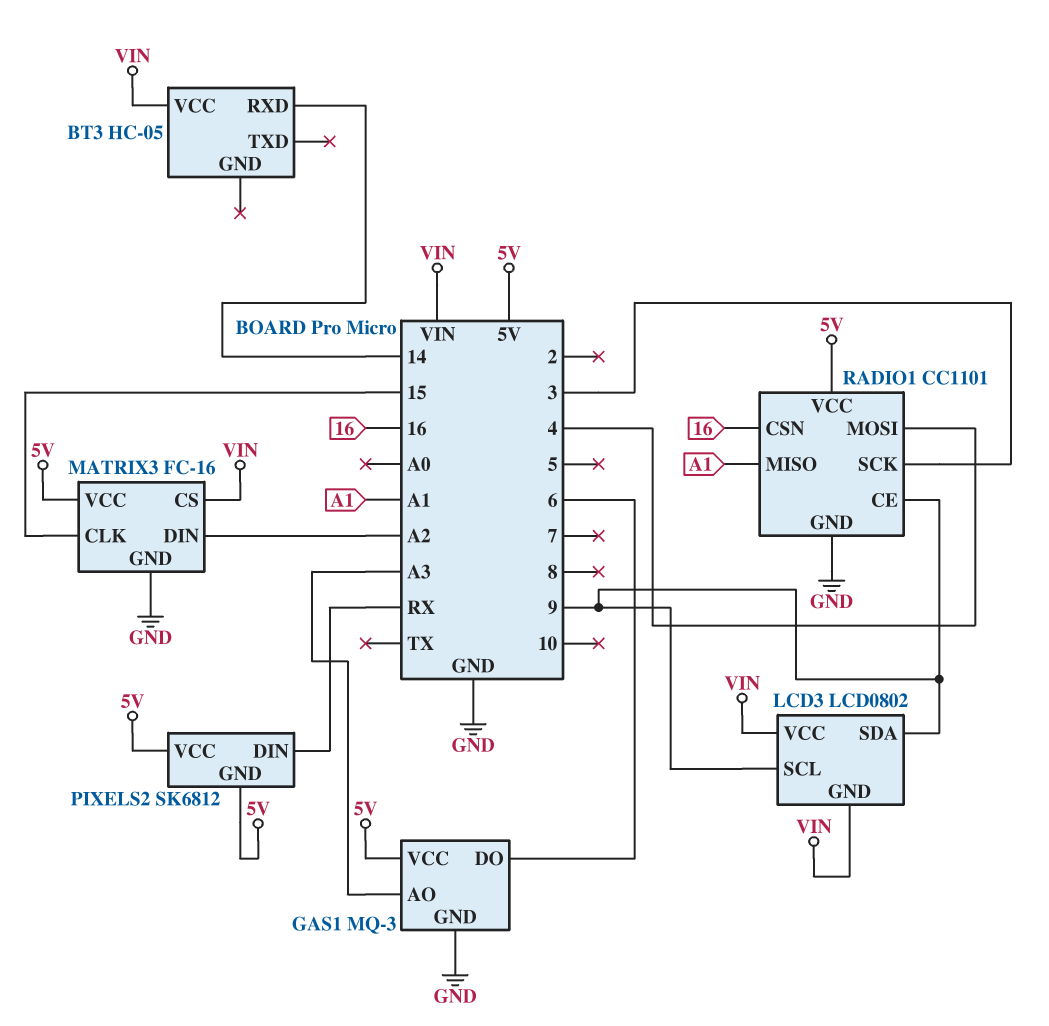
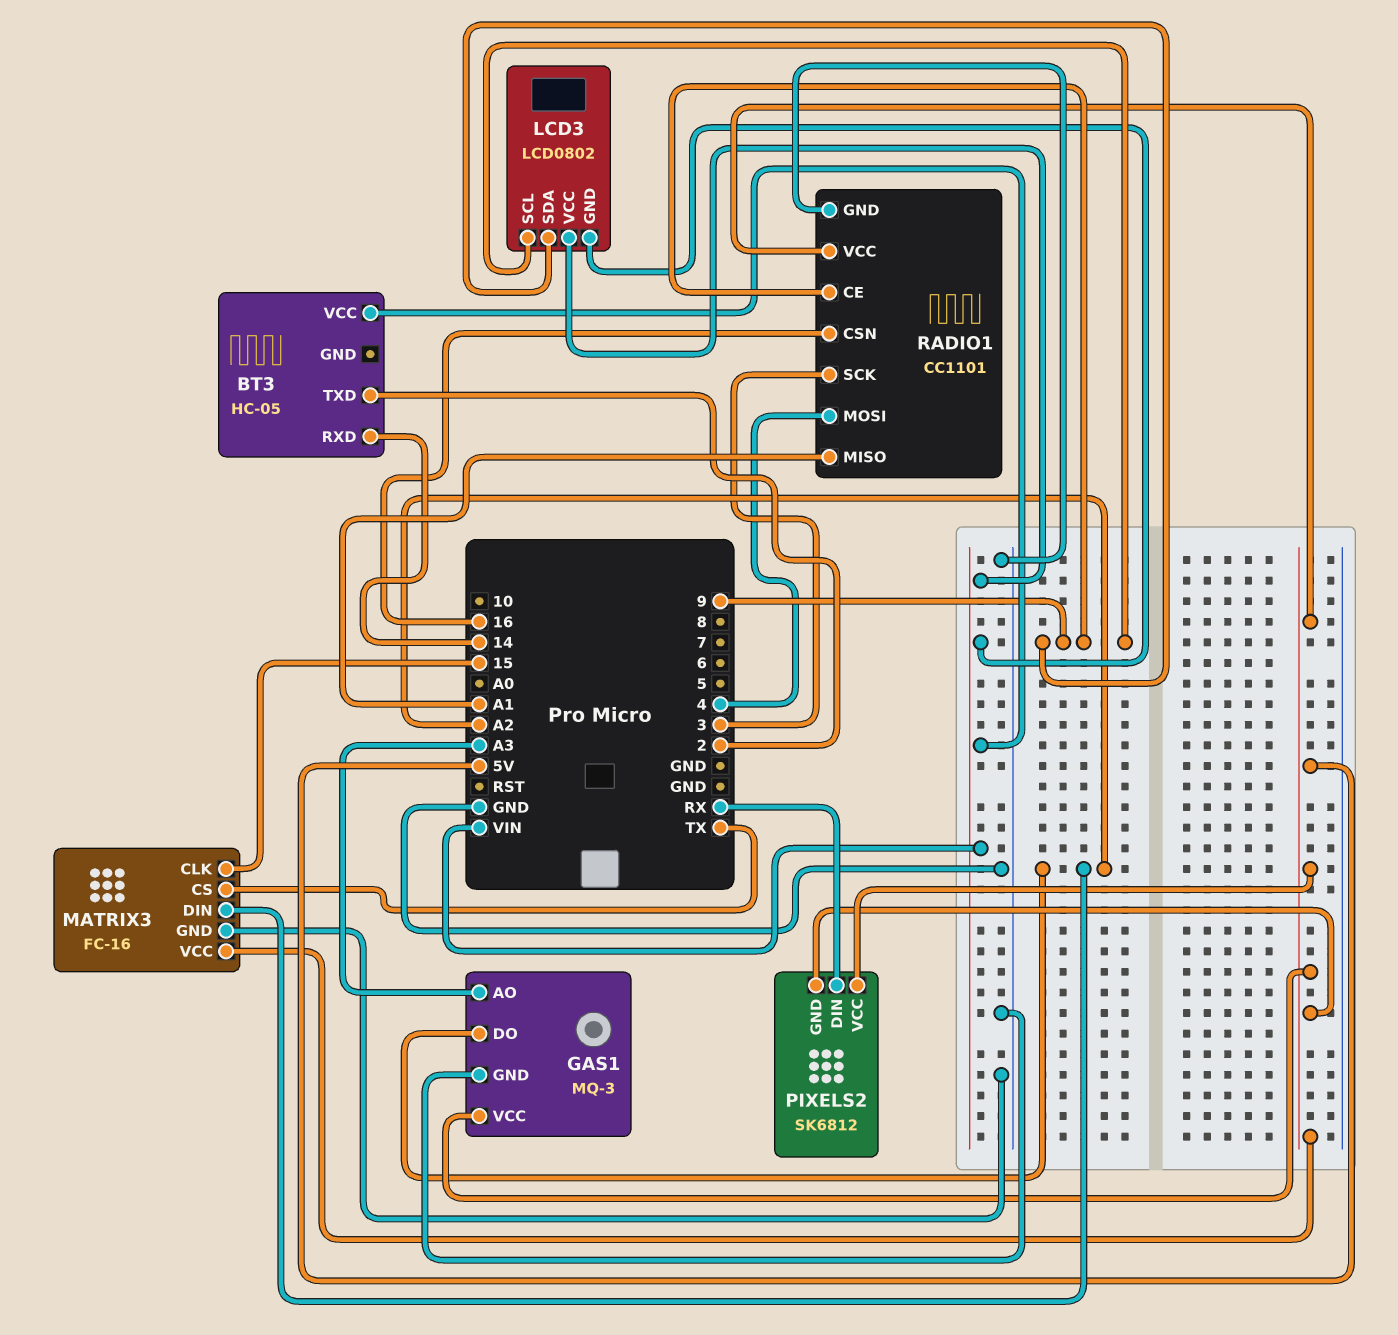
BT3 pin TXD: none -> 2
GAS1 pin DO: 6 -> A2
MATRIX3 pin CS: VIN -> TX

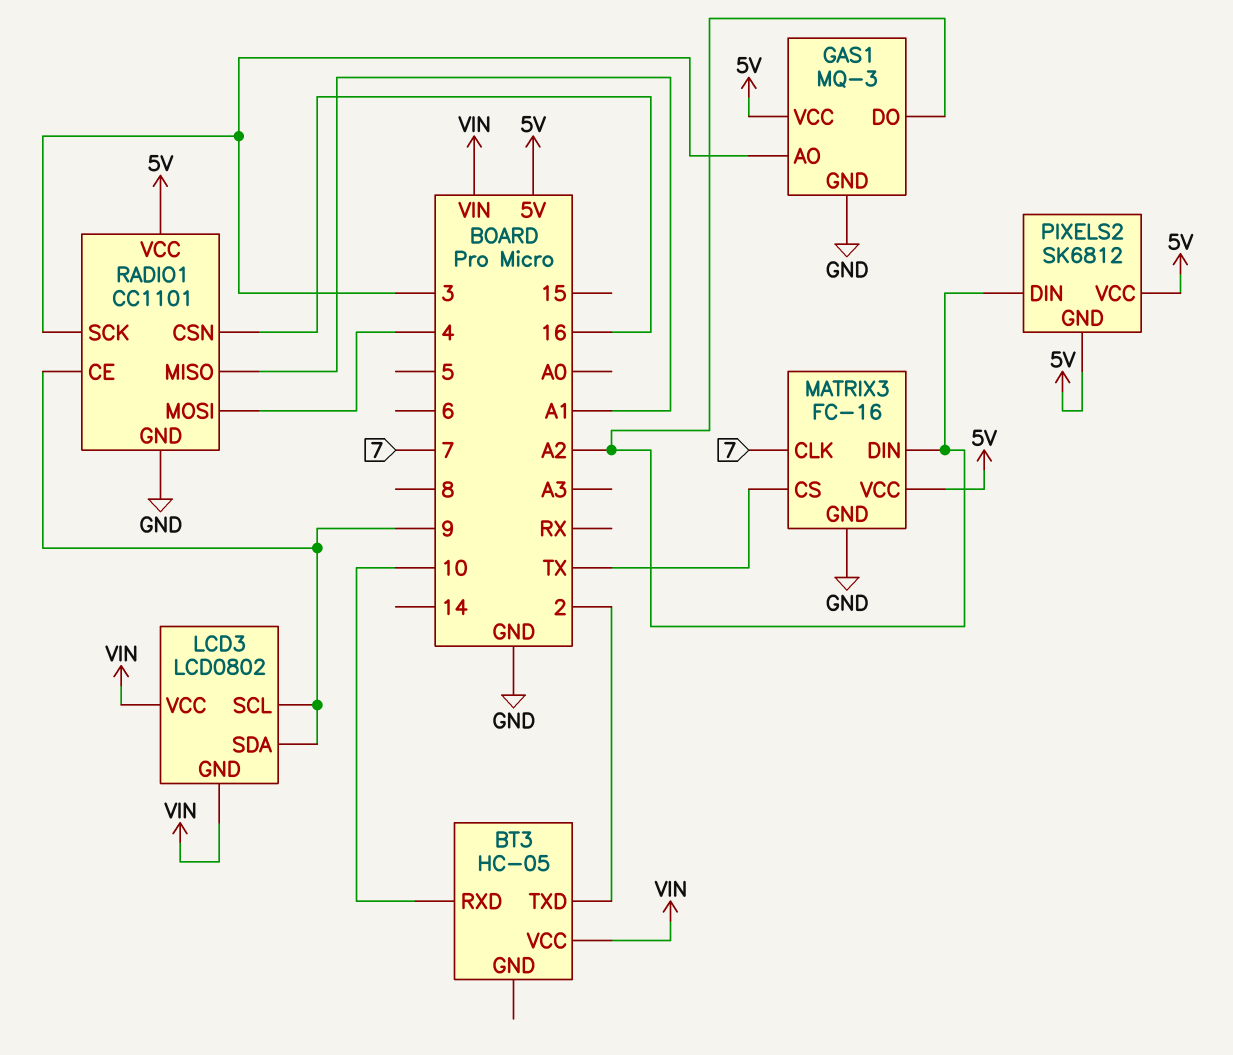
BT3 pin RXD: 14 -> 10
GAS1 pin AO: A3 -> 3
MATRIX3 pin CLK: 15 -> 7
PIXELS2 pin DIN: RX -> A2

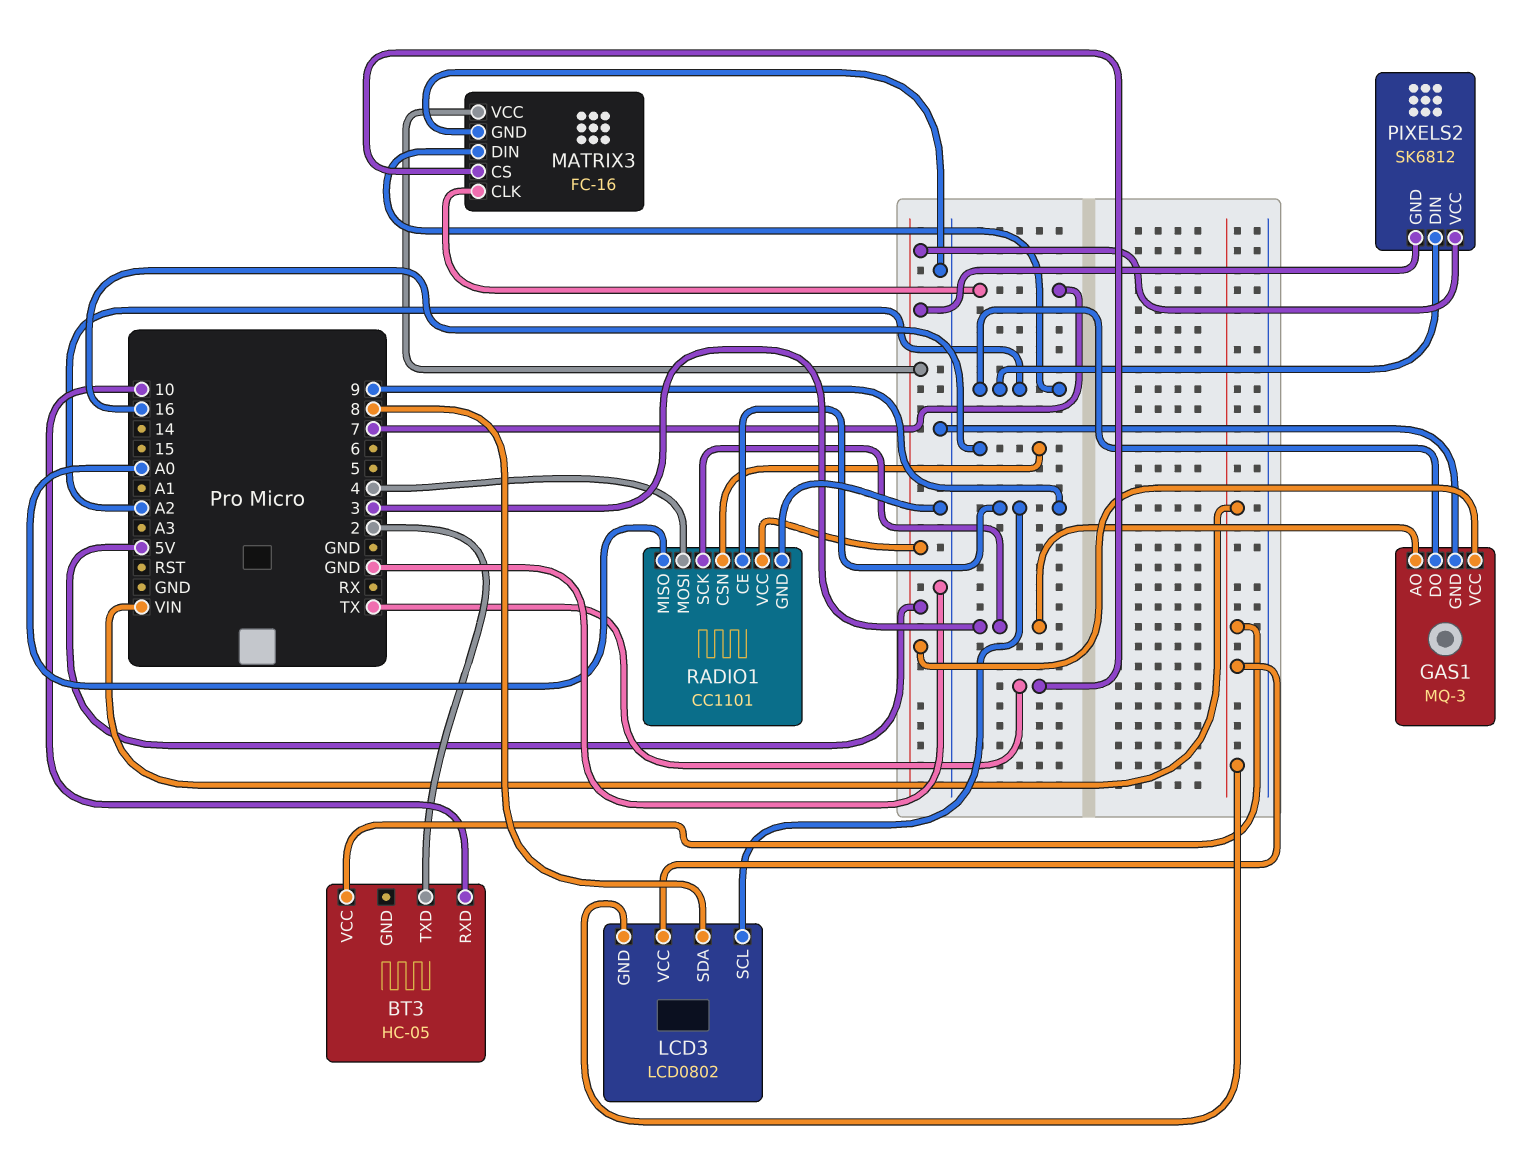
LCD3 pin SDA: 9 -> 8
RADIO1 pin MISO: A1 -> A0

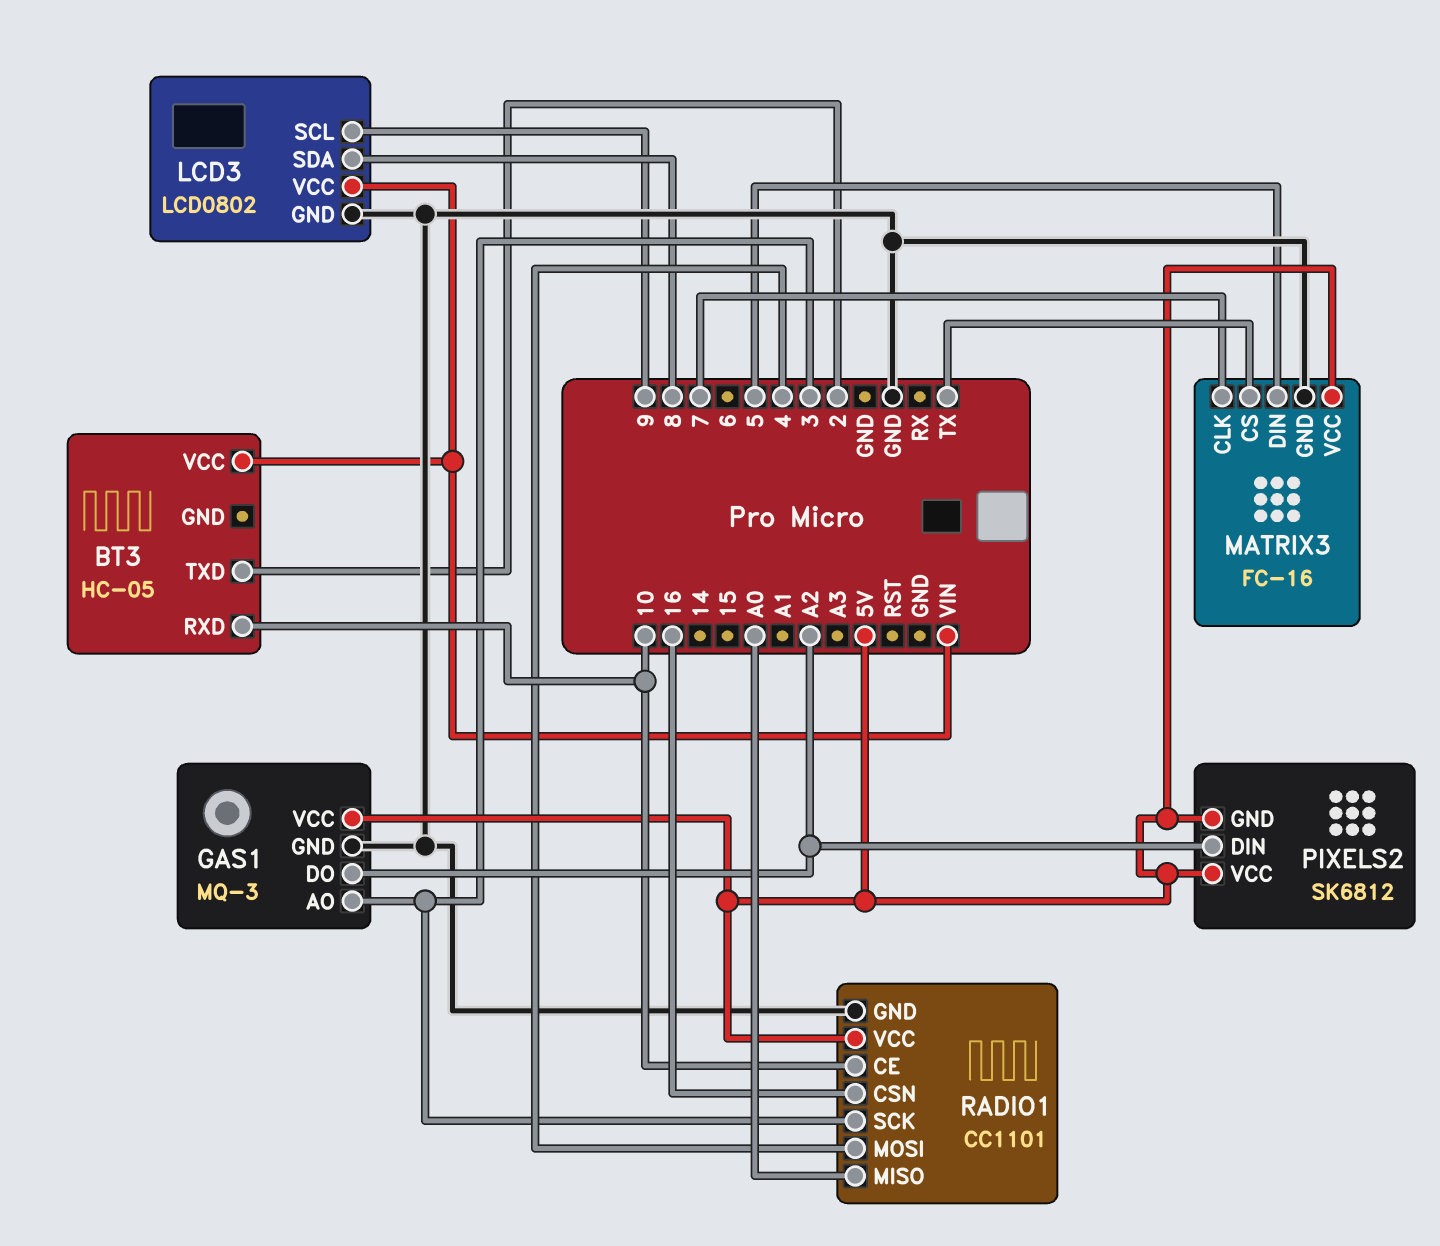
LCD3 pin GND: VIN -> GND
MATRIX3 pin DIN: A2 -> 5
RADIO1 pin CE: 9 -> 10

